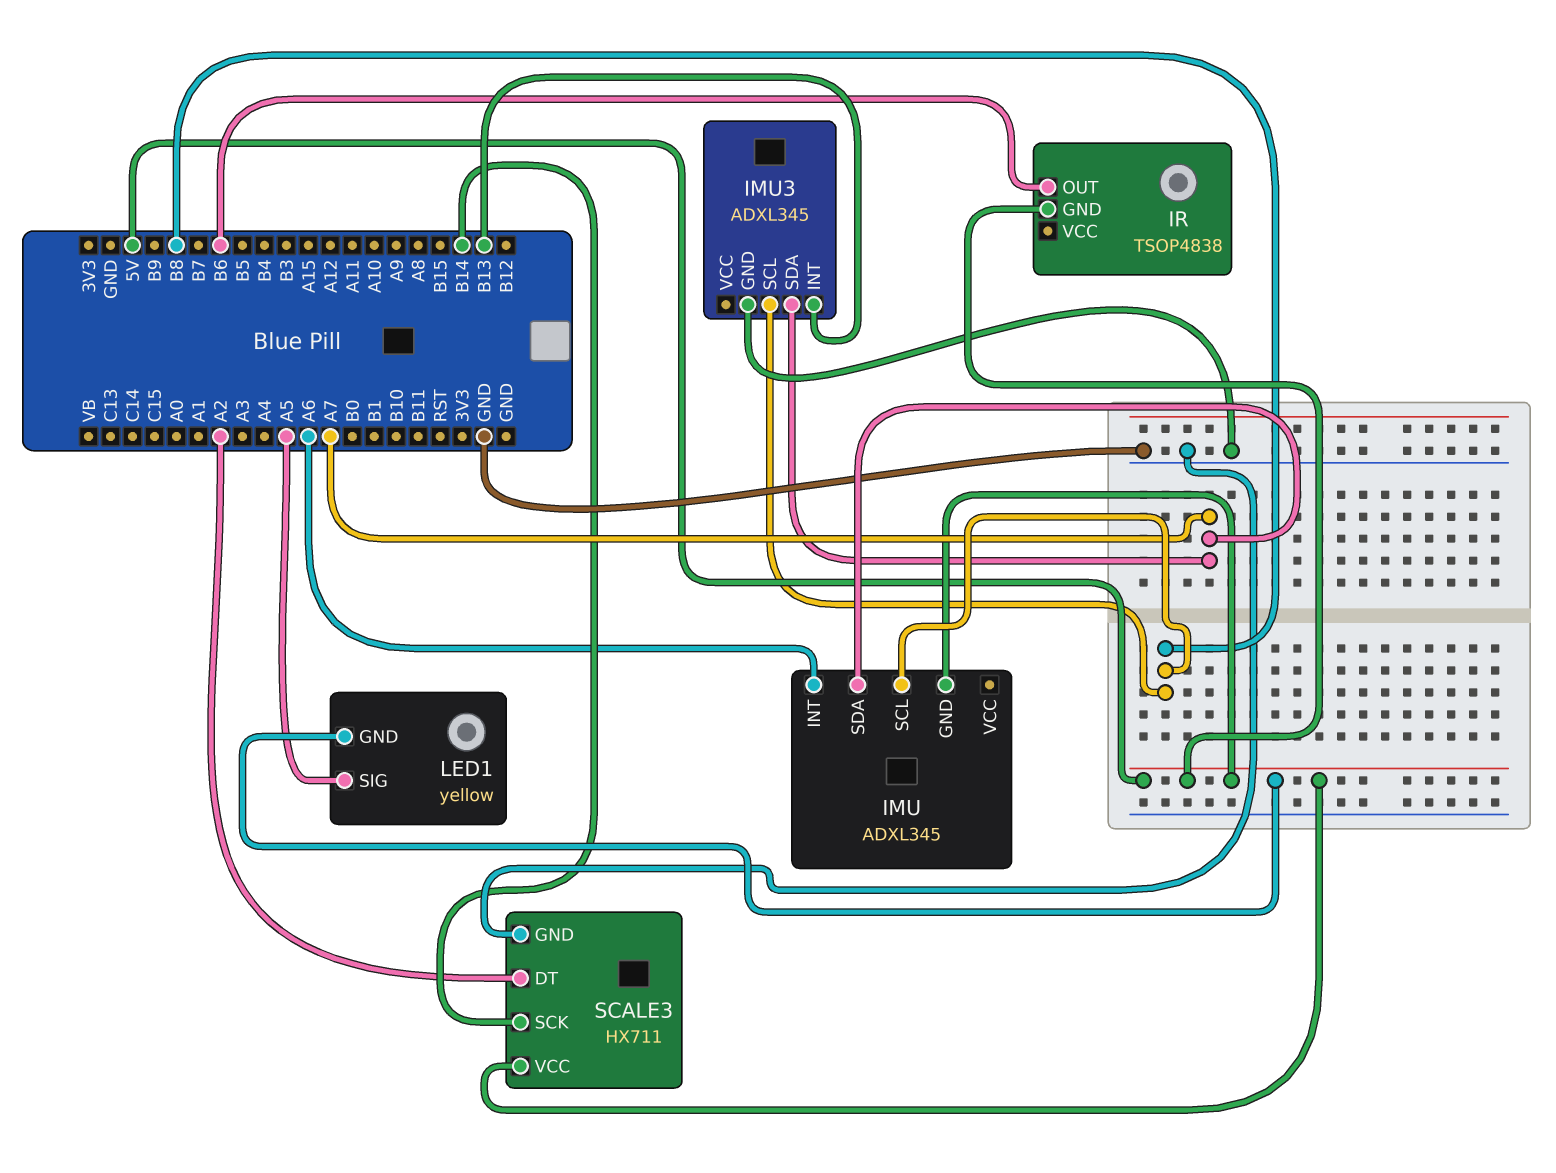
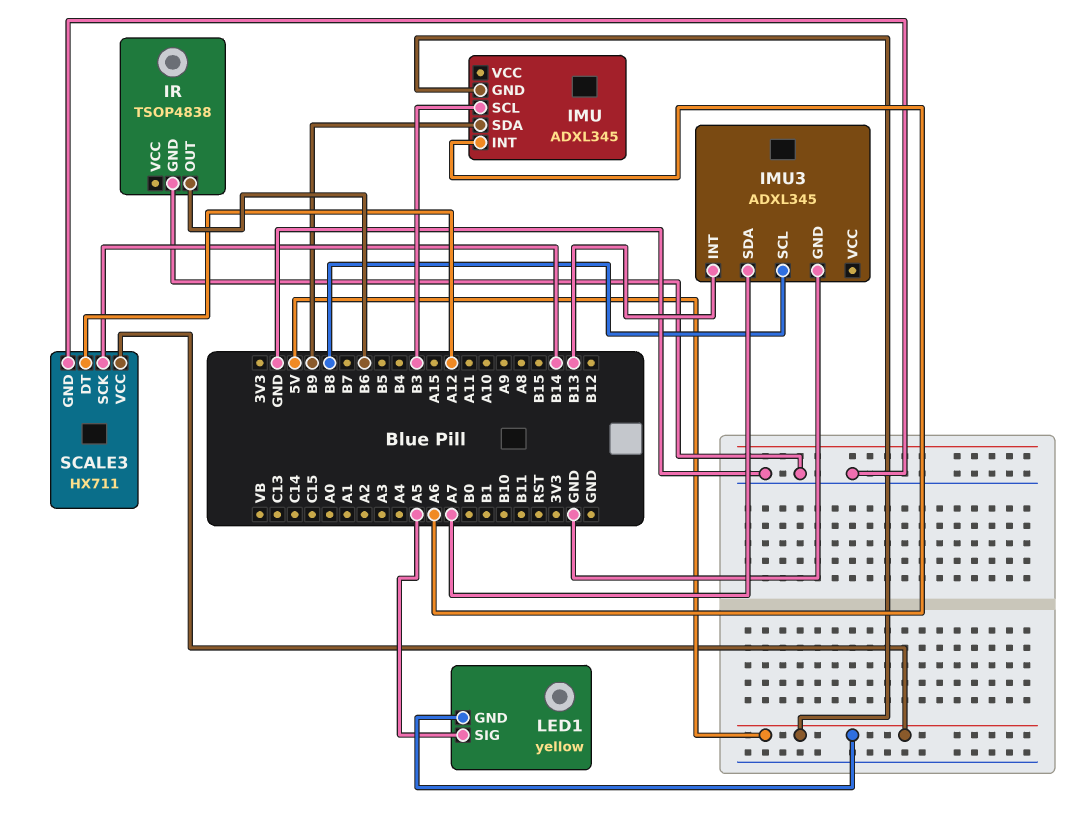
IMU pin SCL: B8 -> B3
IMU pin SDA: A7 -> B9
IR pin GND: 5V -> GND
SCALE3 pin DT: A2 -> A12

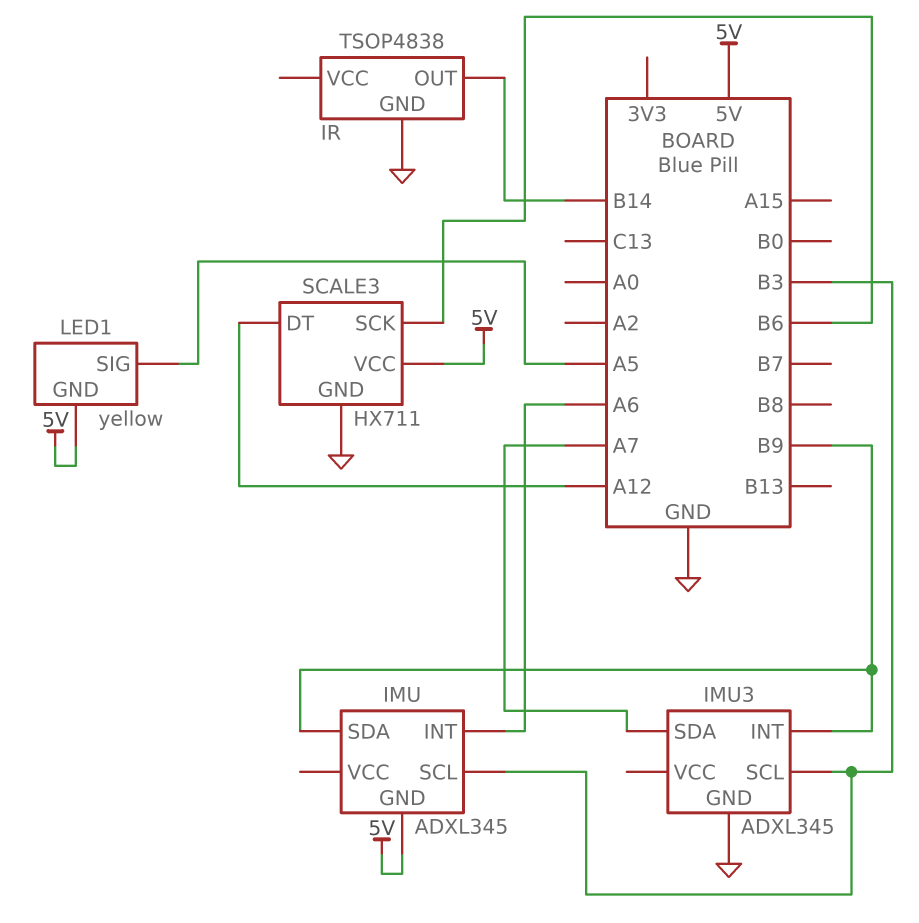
IMU3 pin INT: B13 -> B9
IMU3 pin SCL: B8 -> B3
IR pin OUT: B6 -> B14
SCALE3 pin SCK: B14 -> B6

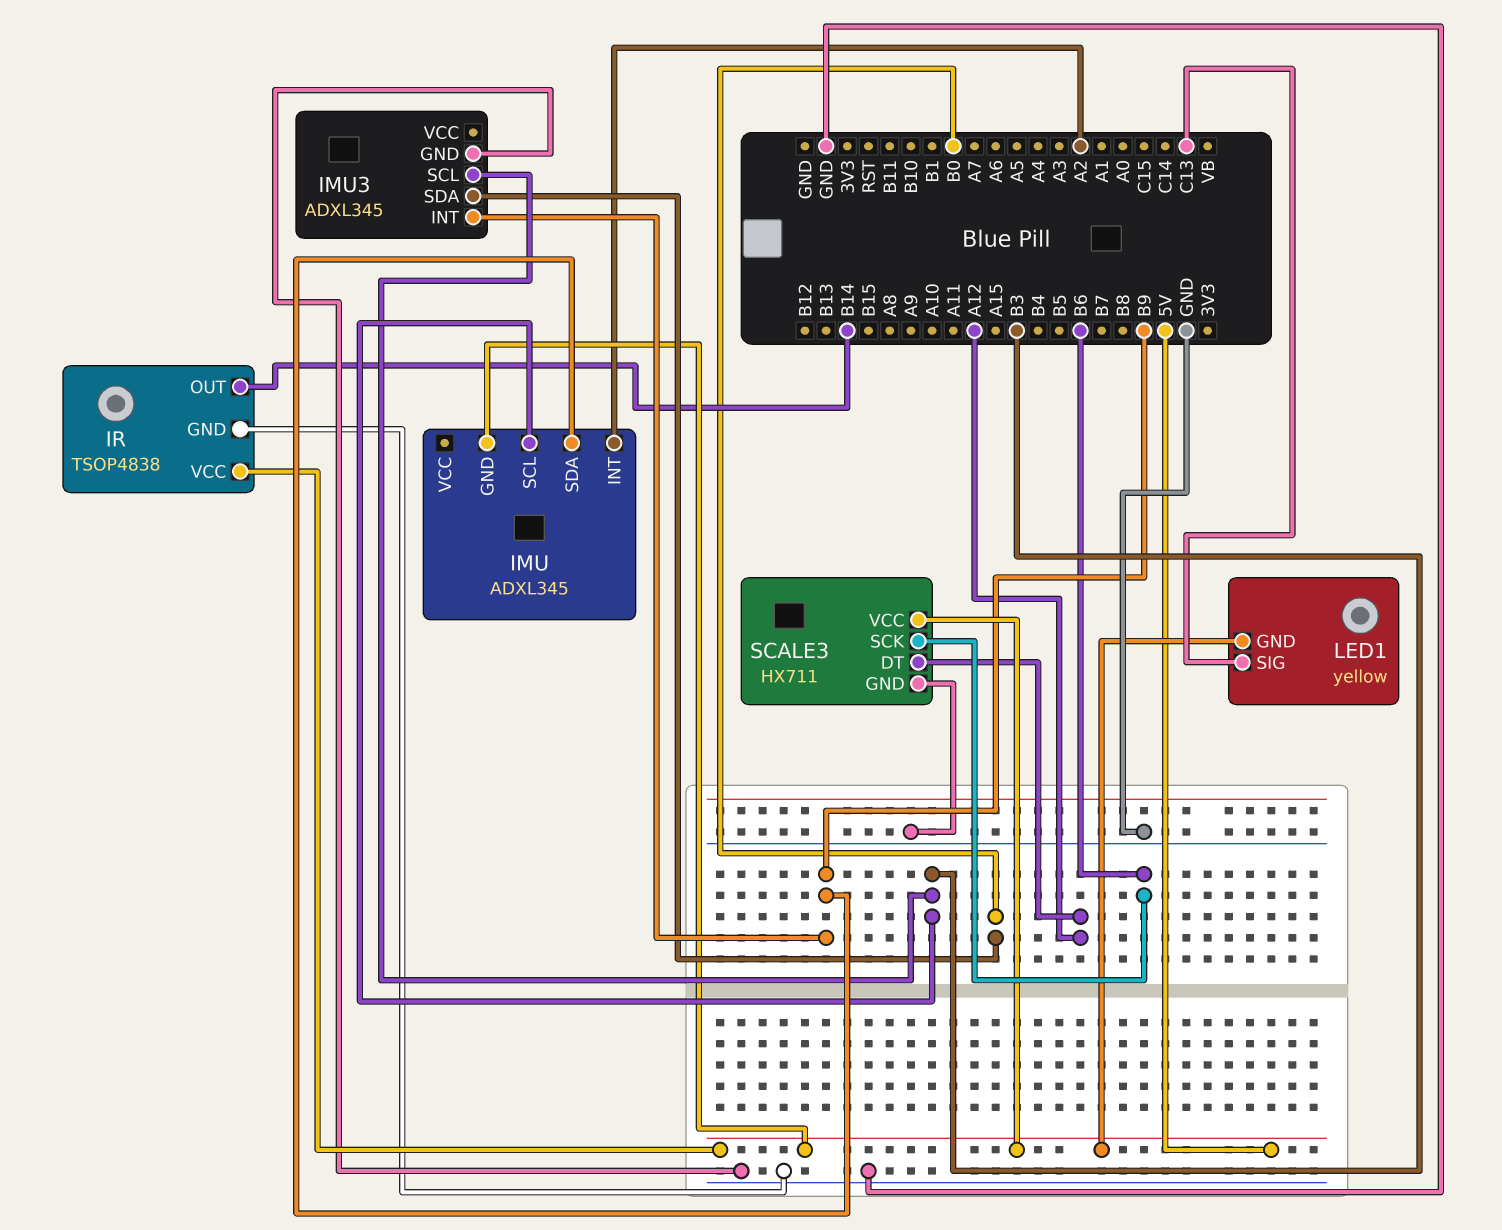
IMU pin INT: A6 -> A2
IMU3 pin SDA: A7 -> B0
IR pin VCC: none -> 5V
LED1 pin SIG: A5 -> C13

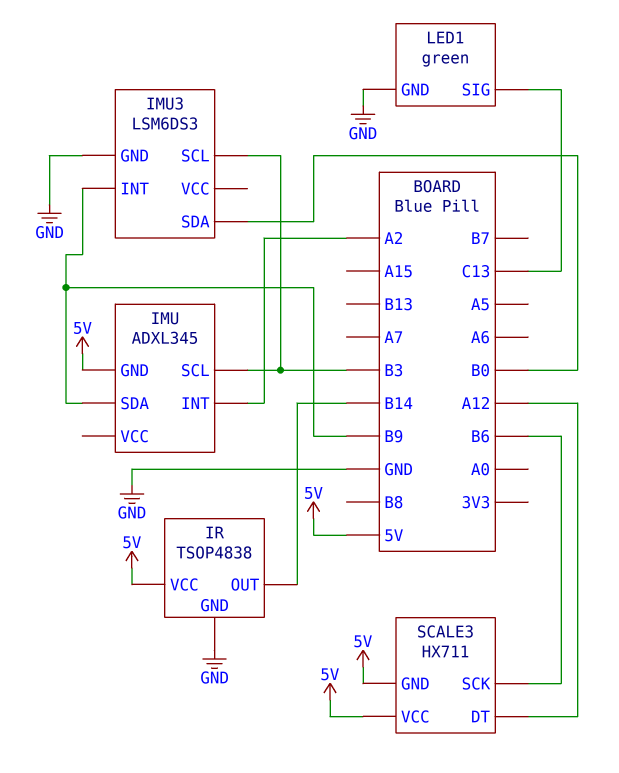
IMU3: ADXL345 -> LSM6DS3
LED1: yellow -> green
LED1 pin GND: 5V -> GND
SCALE3 pin GND: GND -> 5V

